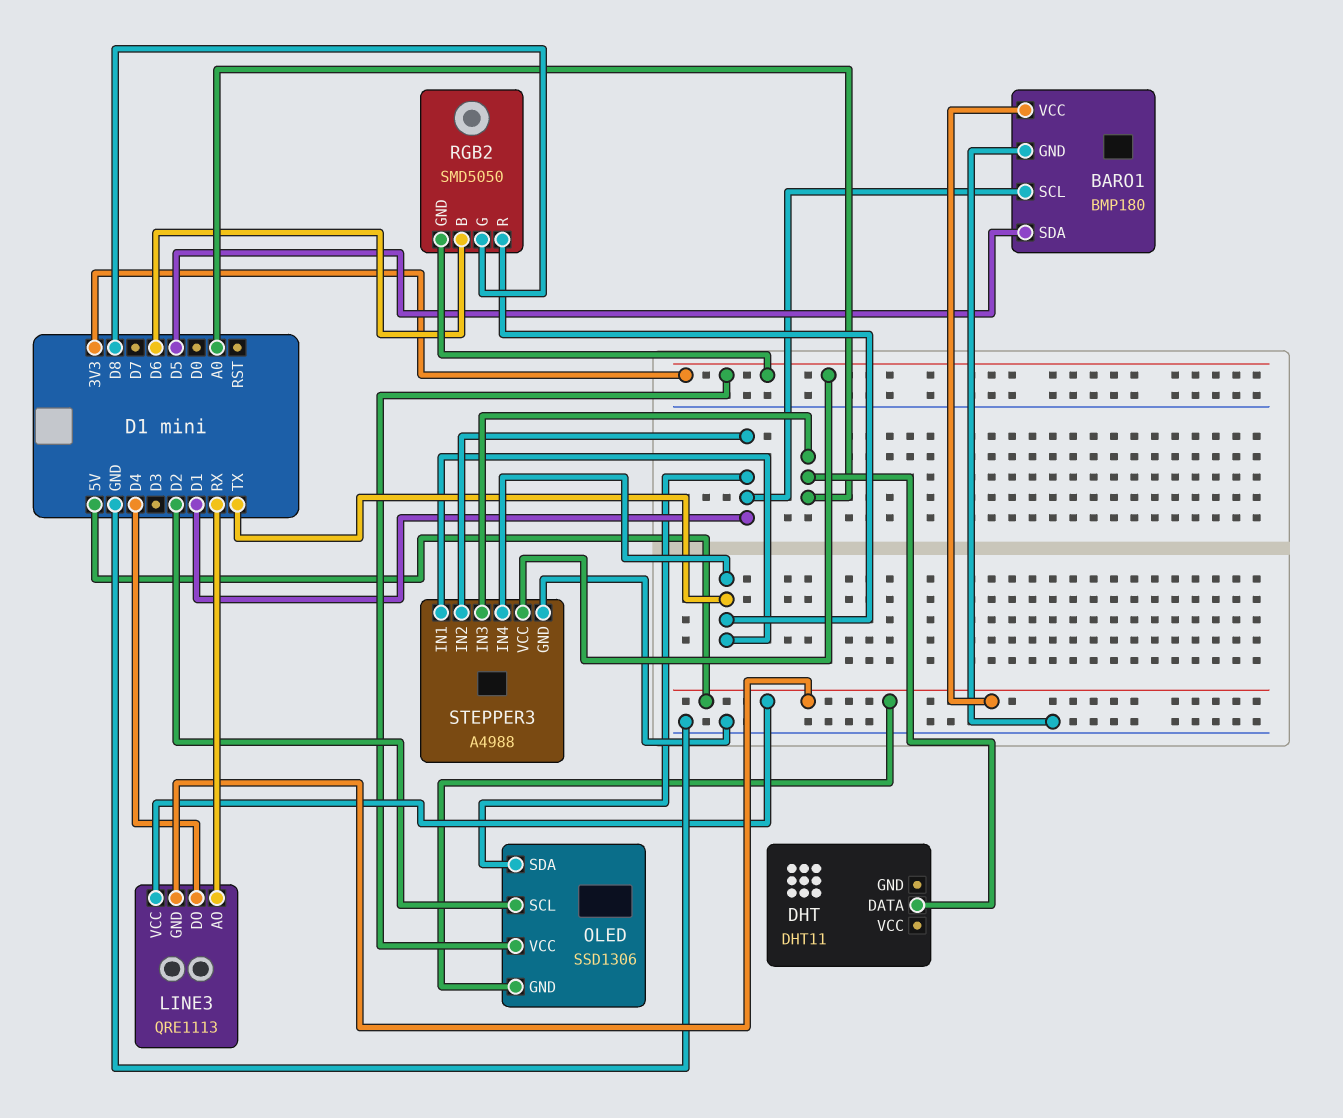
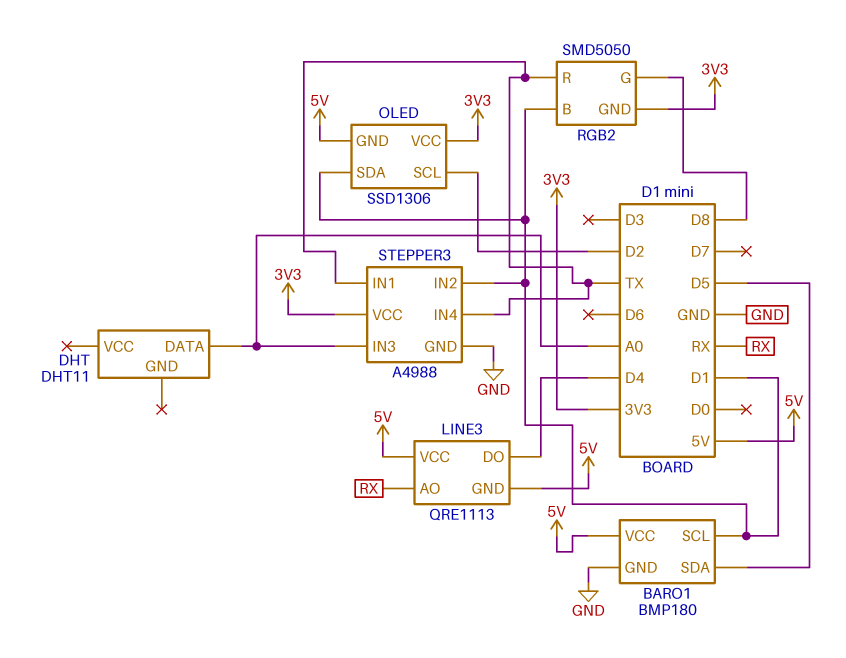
RGB2 pin B: D6 -> D1

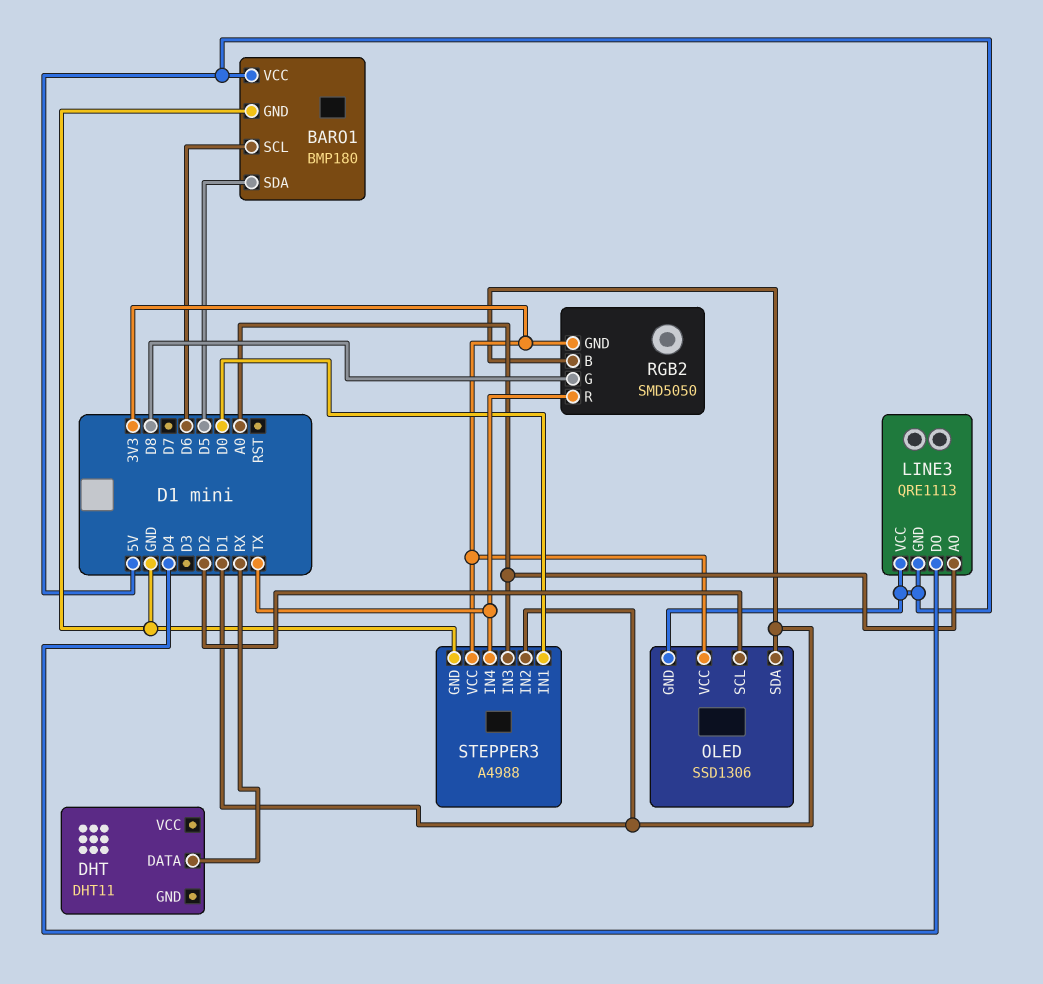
BARO1 pin SCL: D1 -> D6
DHT pin DATA: A0 -> RX
LINE3 pin AO: RX -> A0
STEPPER3 pin IN1: TX -> D0

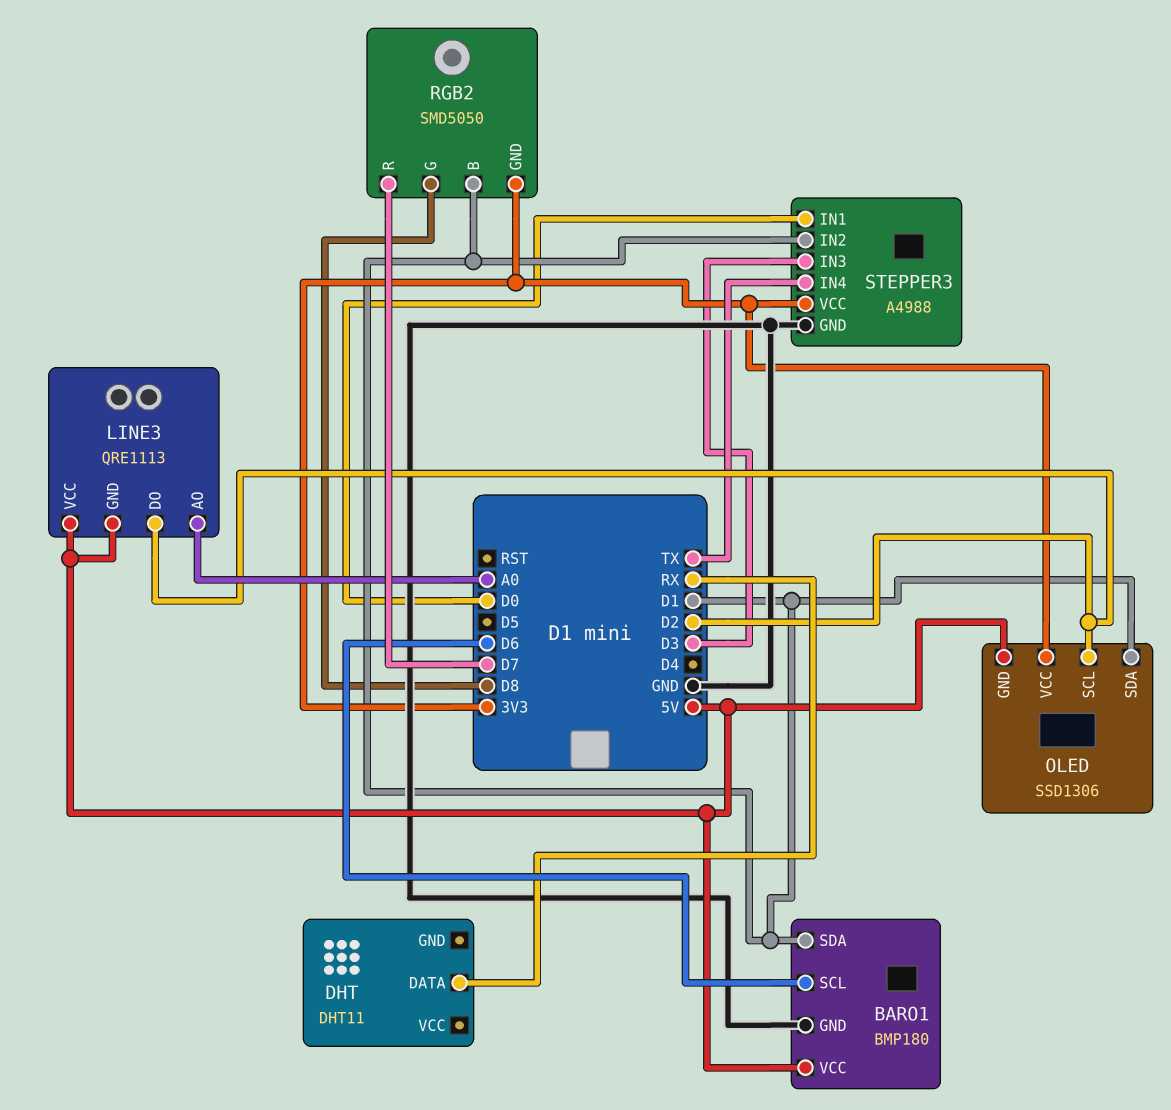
BARO1 pin SDA: D5 -> D1
LINE3 pin DO: D4 -> D2
RGB2 pin R: TX -> D7
STEPPER3 pin IN3: A0 -> D3

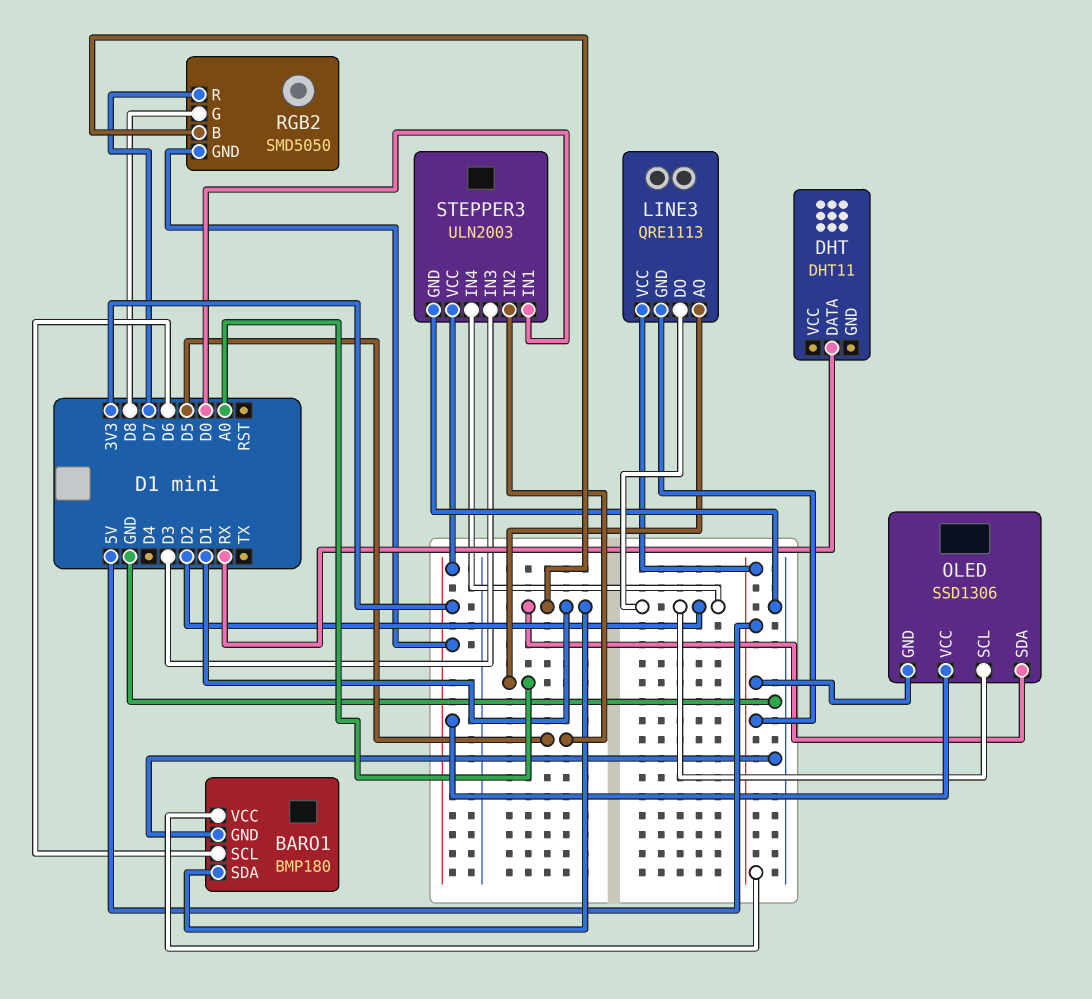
STEPPER3: A4988 -> ULN2003
STEPPER3 pin IN2: D1 -> D5
STEPPER3 pin IN4: TX -> D2

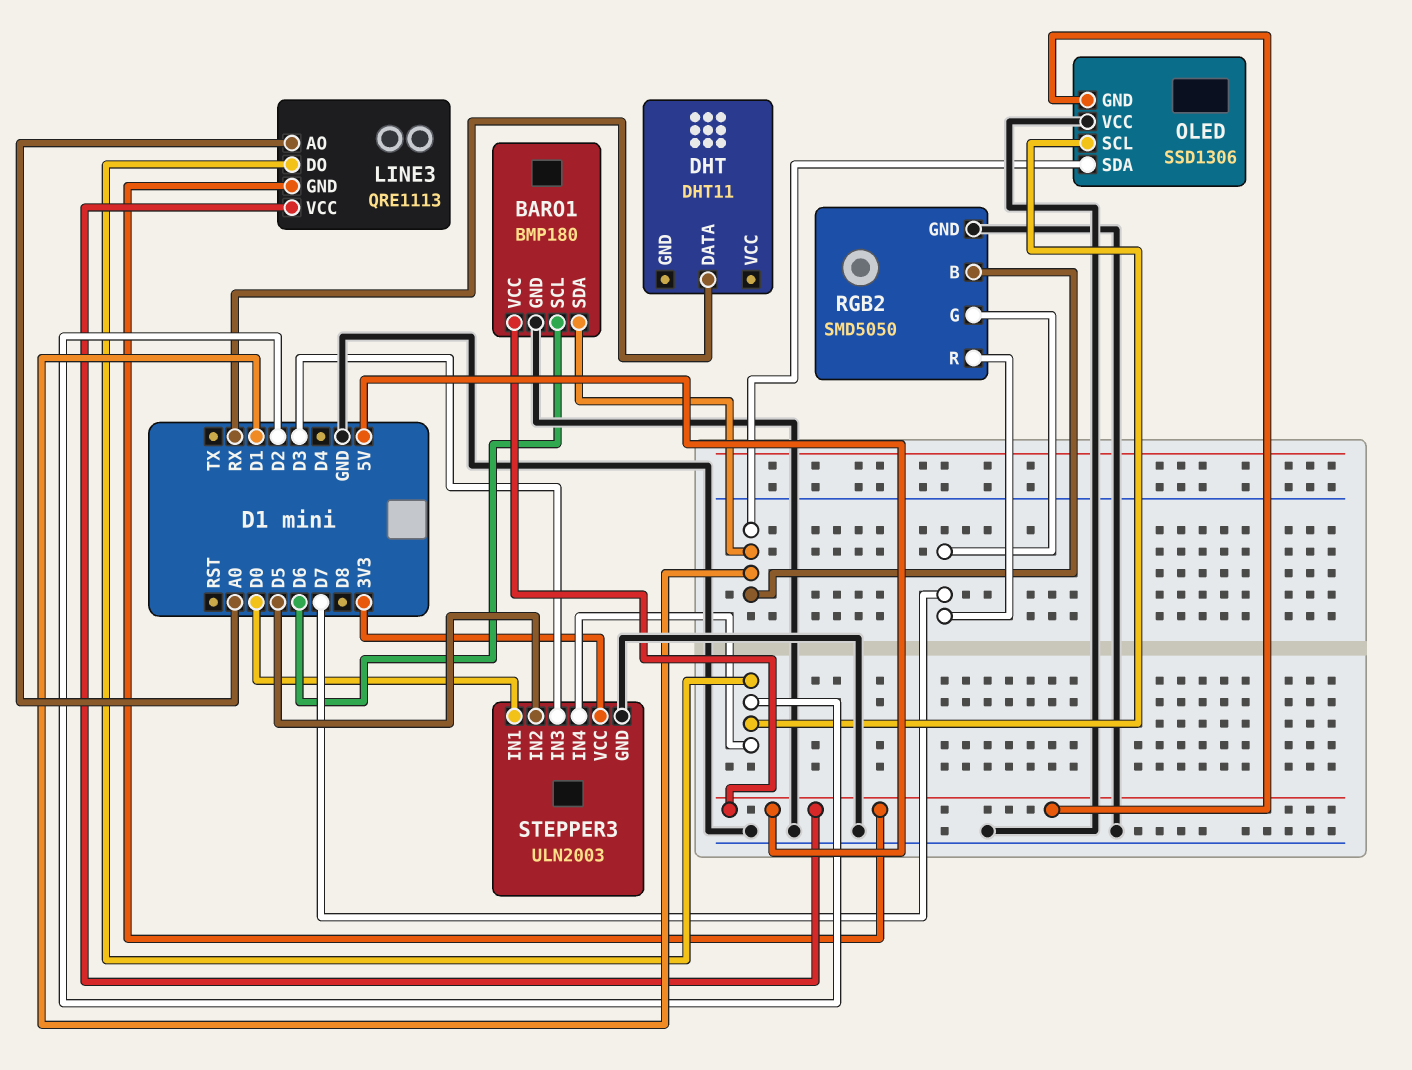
OLED pin VCC: 3V3 -> GND
RGB2 pin G: D8 -> D7
RGB2 pin GND: 3V3 -> GND

